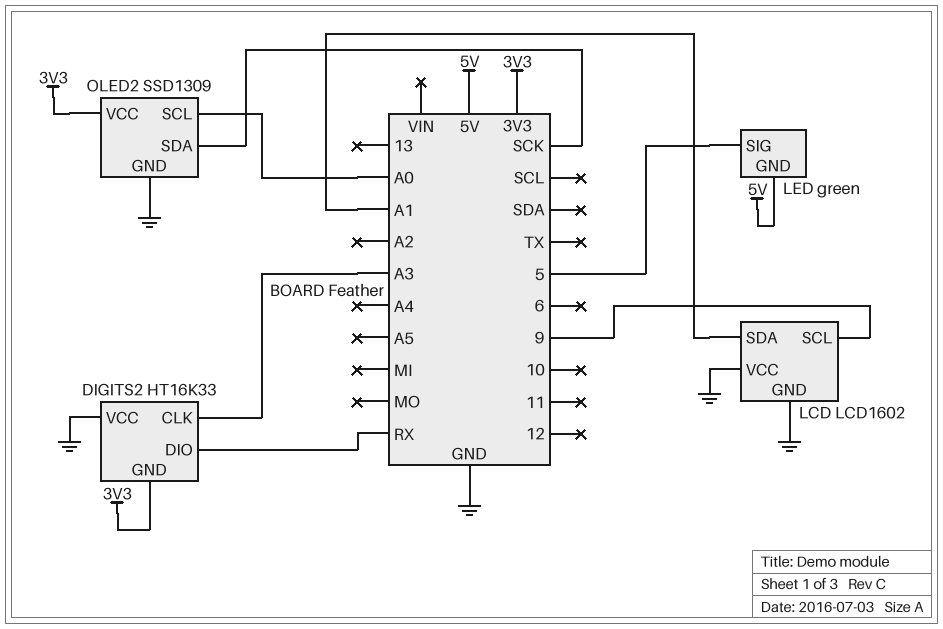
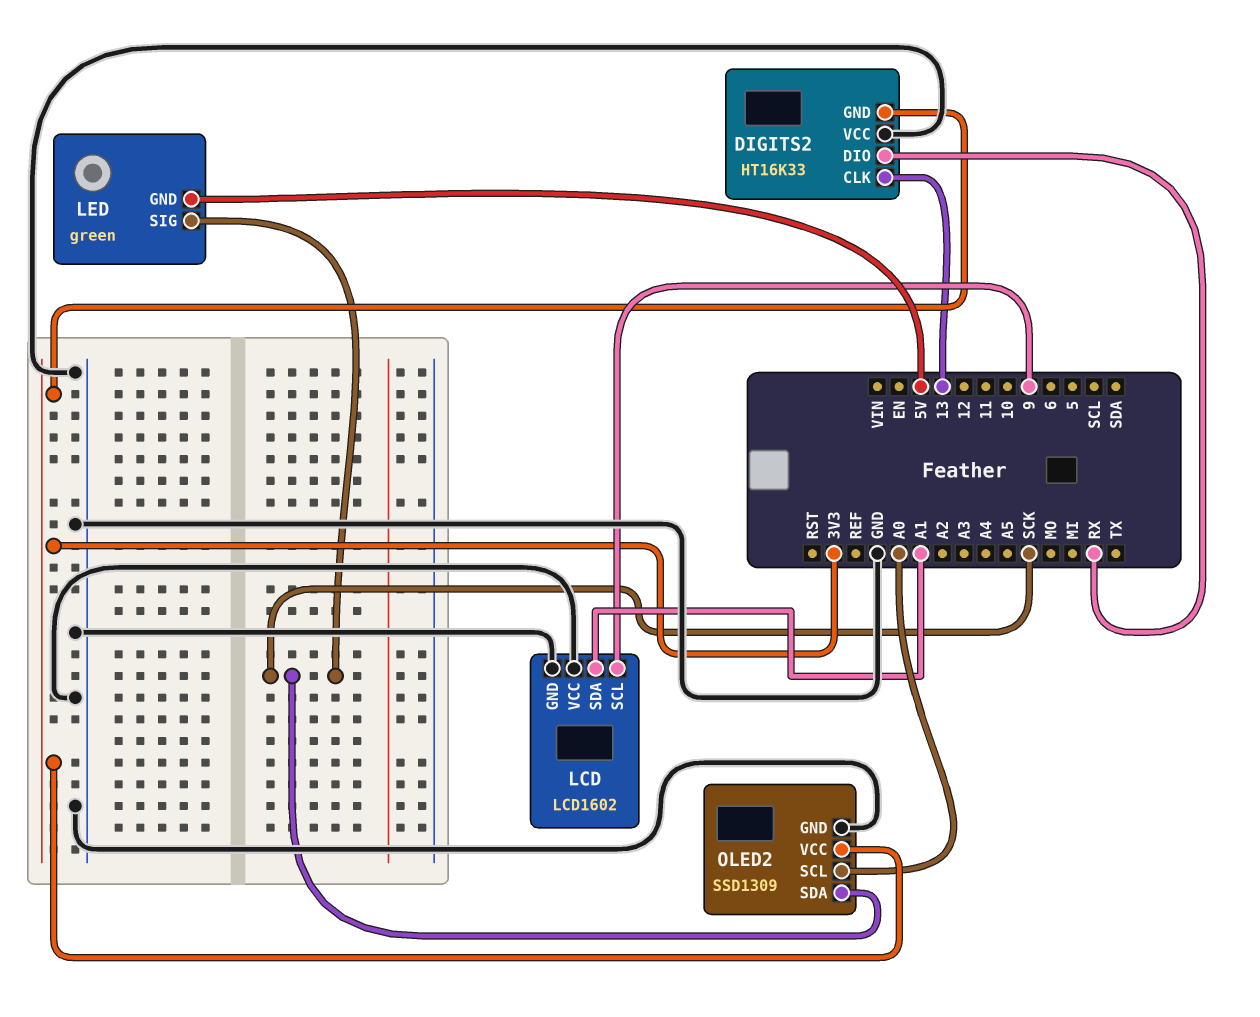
DIGITS2 pin CLK: A3 -> 13
LED pin SIG: 5 -> SCK

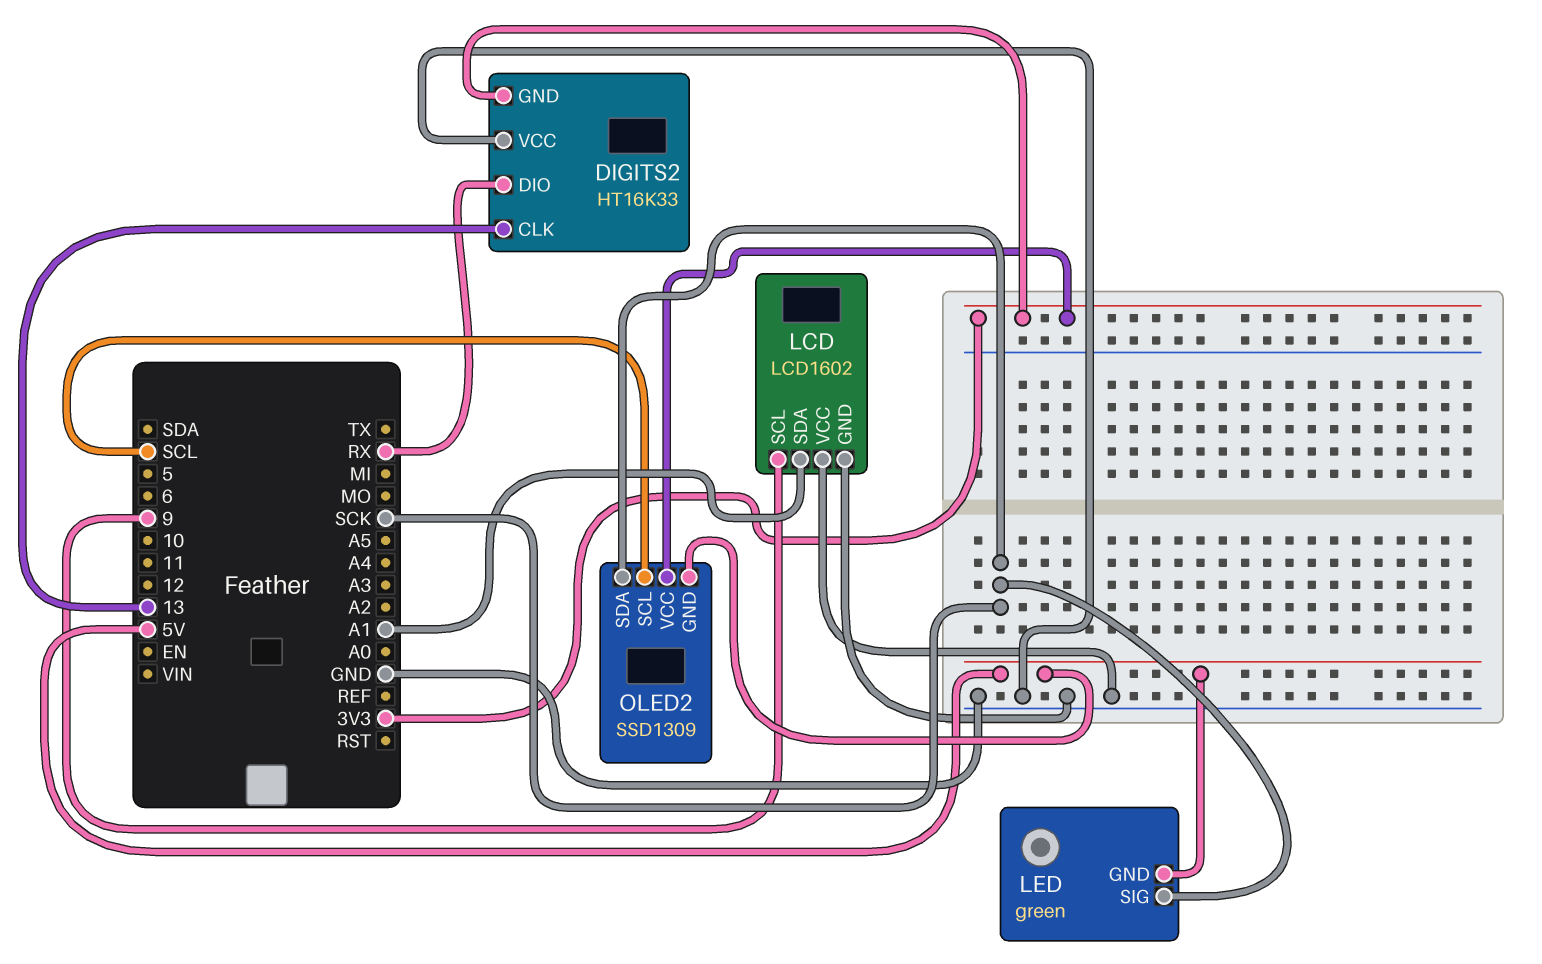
OLED2 pin GND: GND -> 5V
OLED2 pin SCL: A0 -> SCL

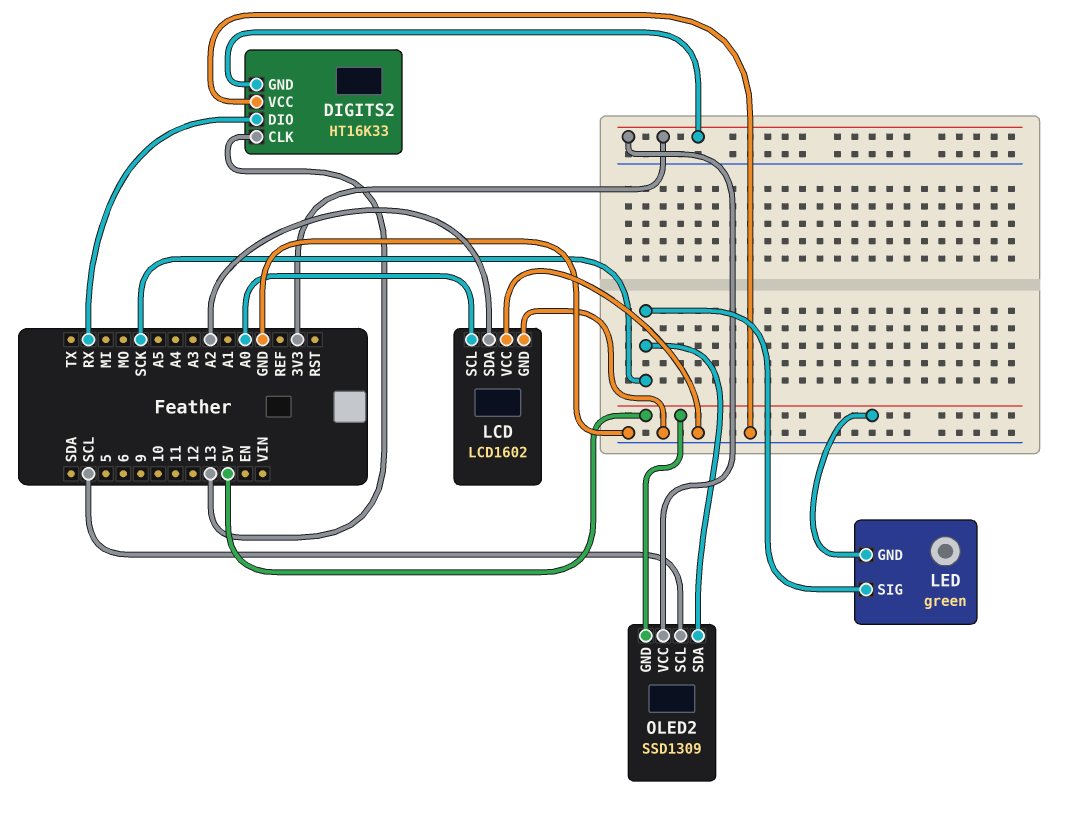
LCD pin SCL: 9 -> A0
LCD pin SDA: A1 -> A2

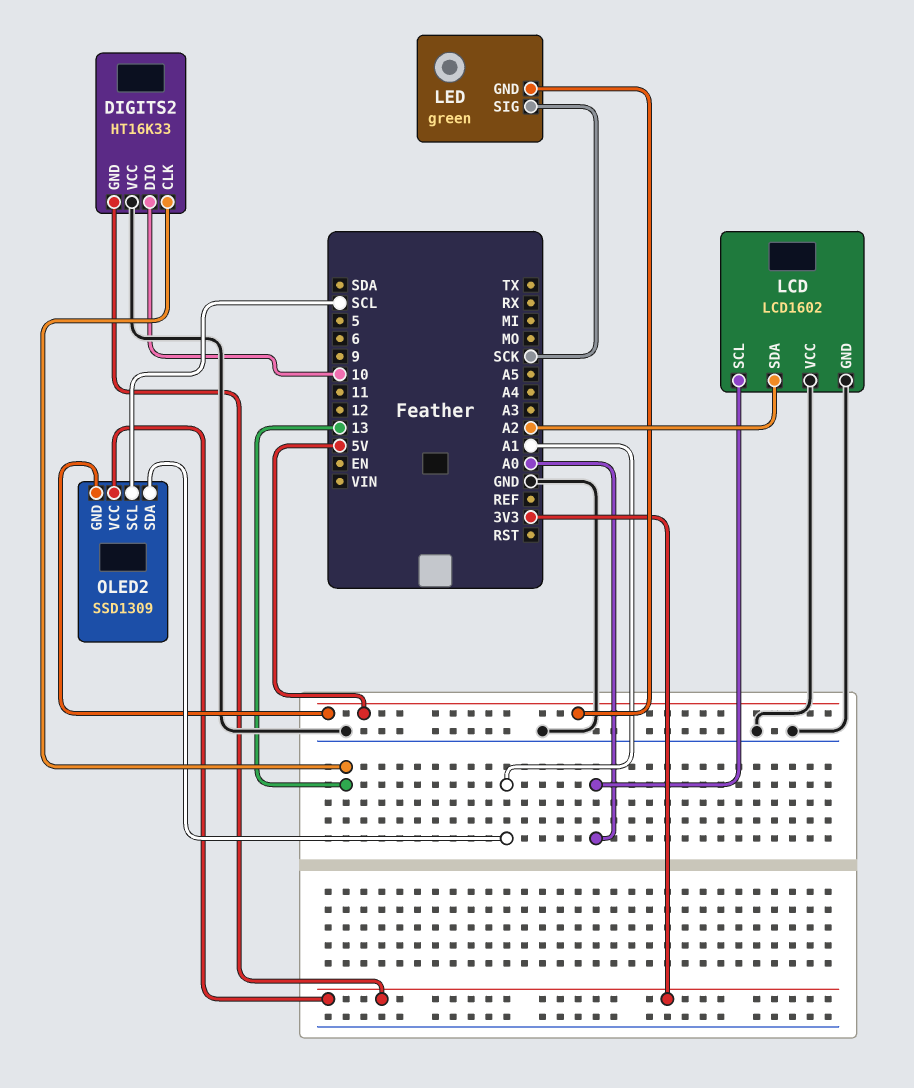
DIGITS2 pin DIO: RX -> 10
OLED2 pin SDA: SCK -> A1

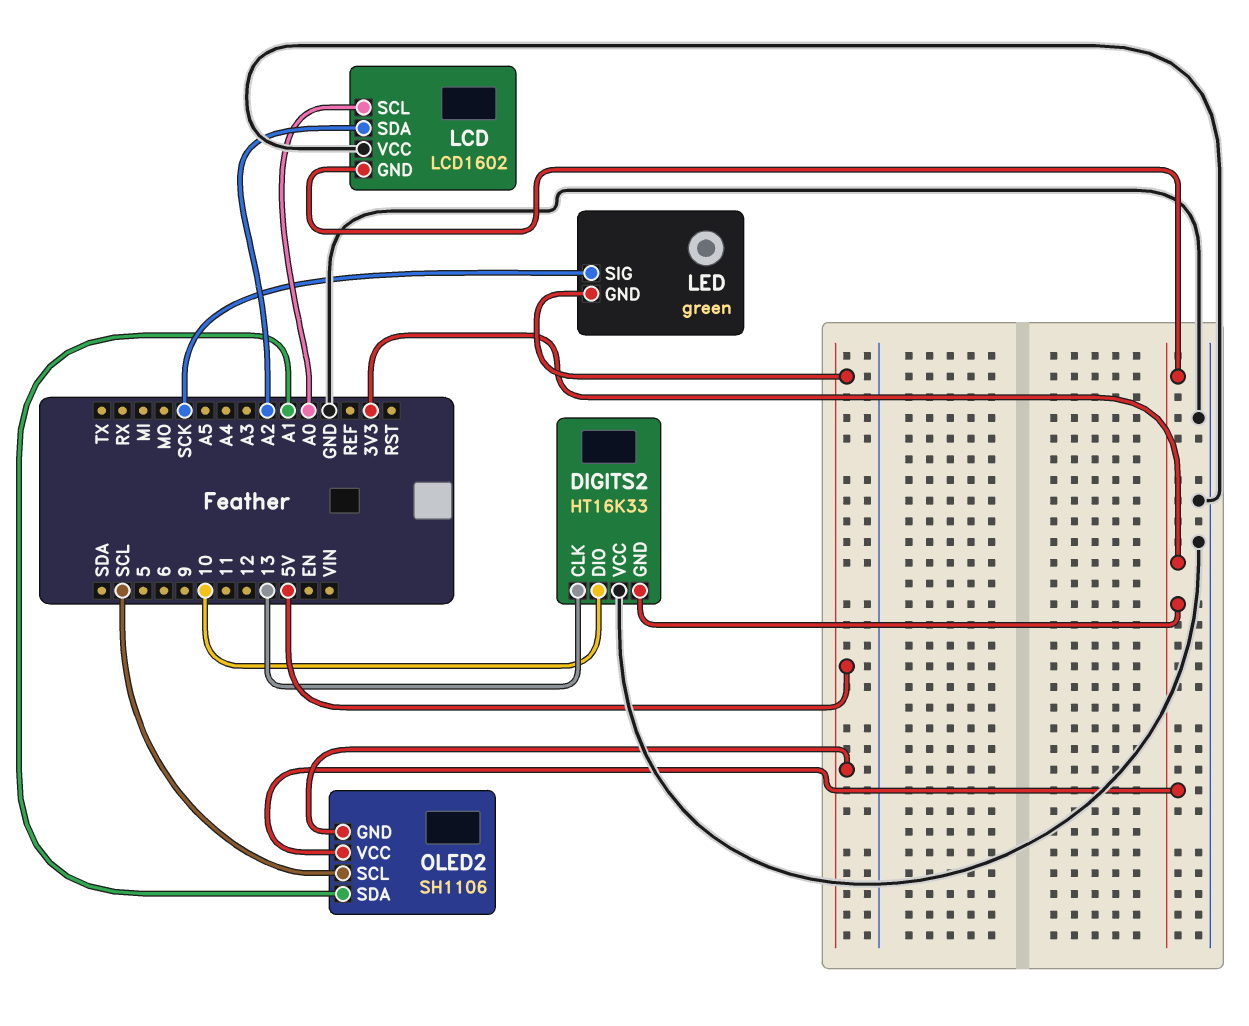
LCD pin GND: GND -> 3V3
OLED2: SSD1309 -> SH1106

